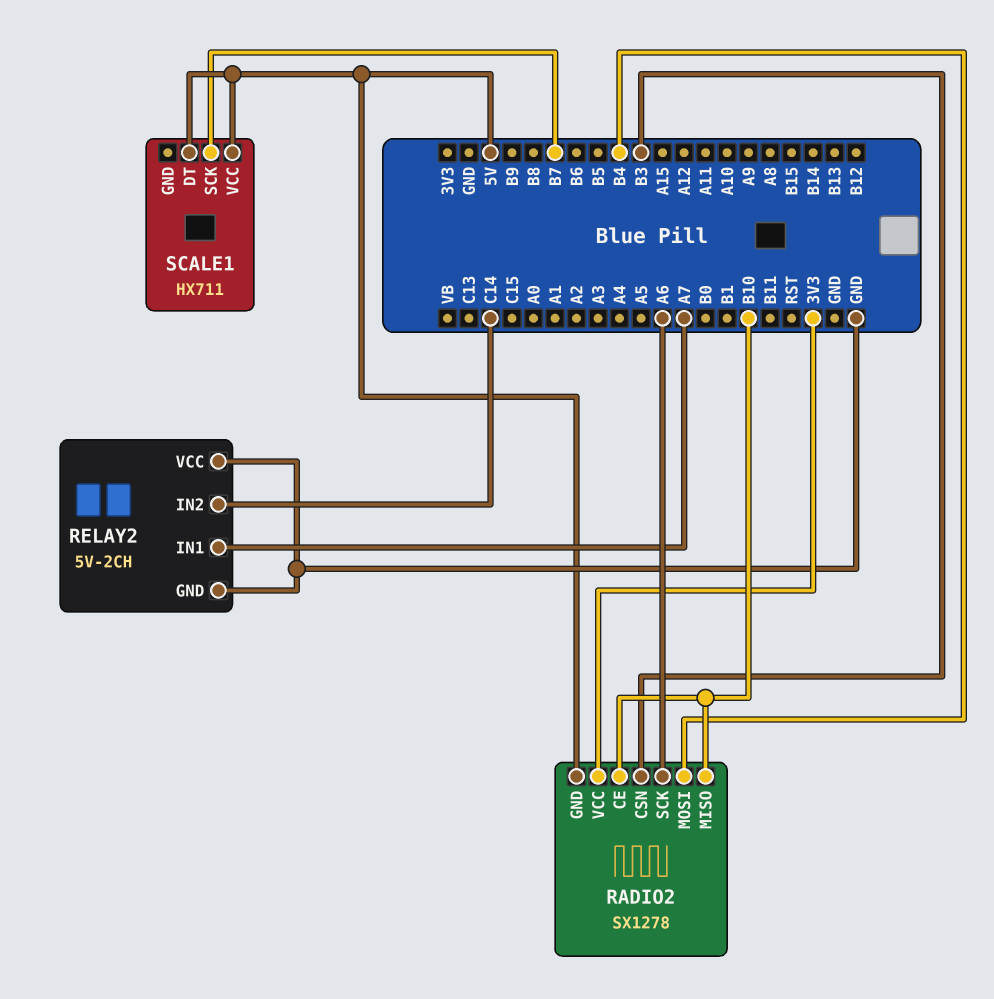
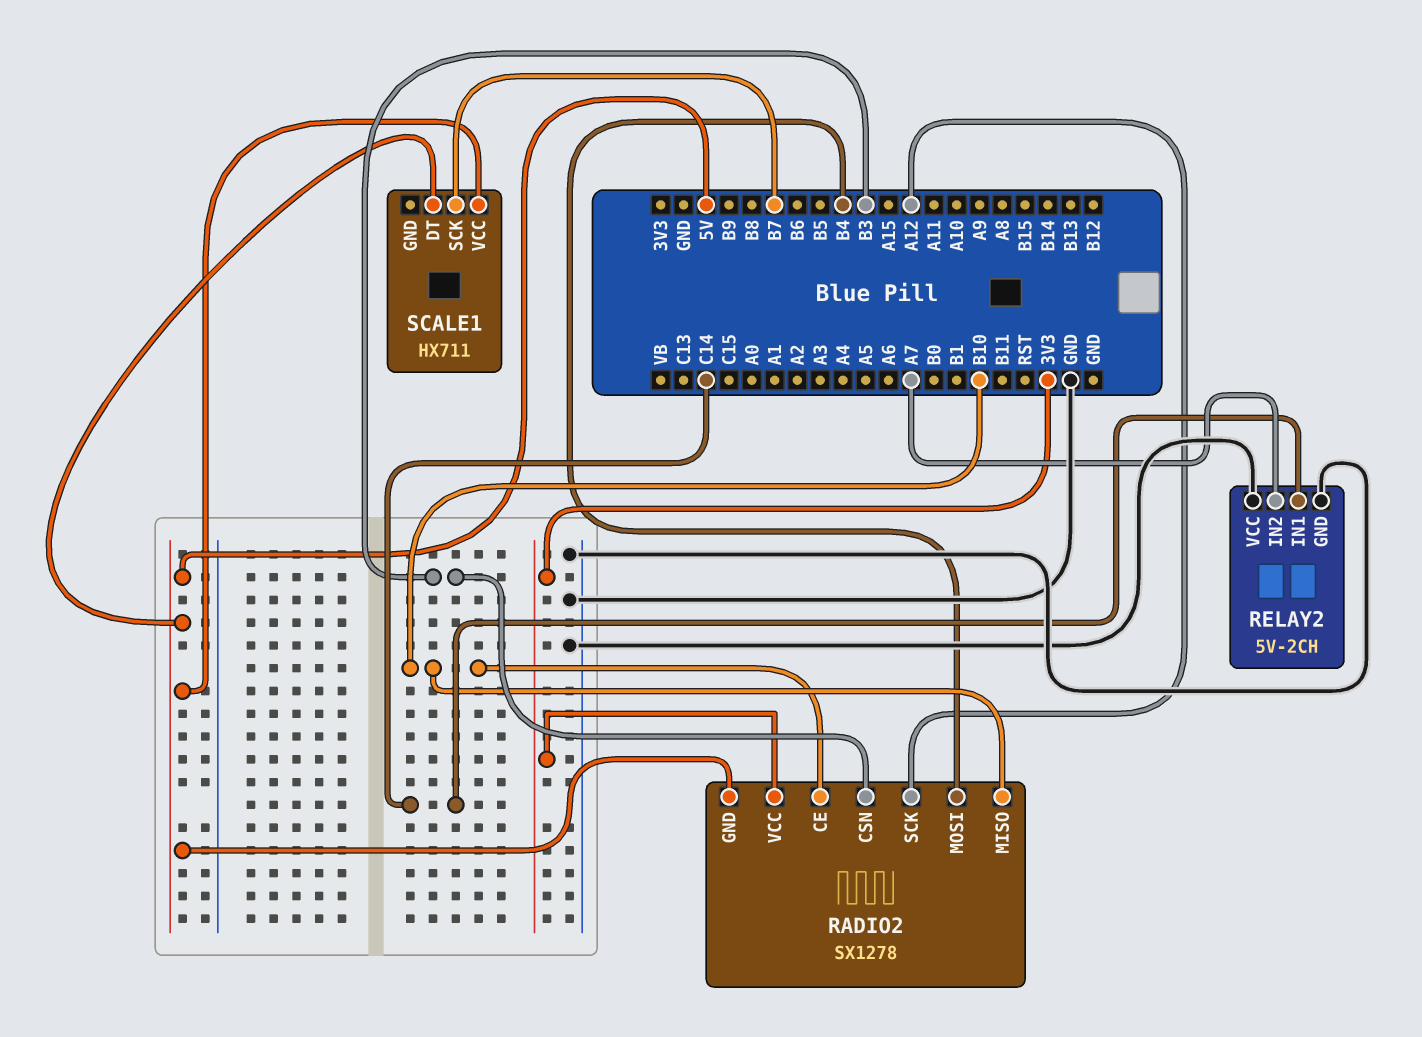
RADIO2 pin SCK: A6 -> A12
RELAY2 pin IN1: A7 -> C14
RELAY2 pin IN2: C14 -> A7

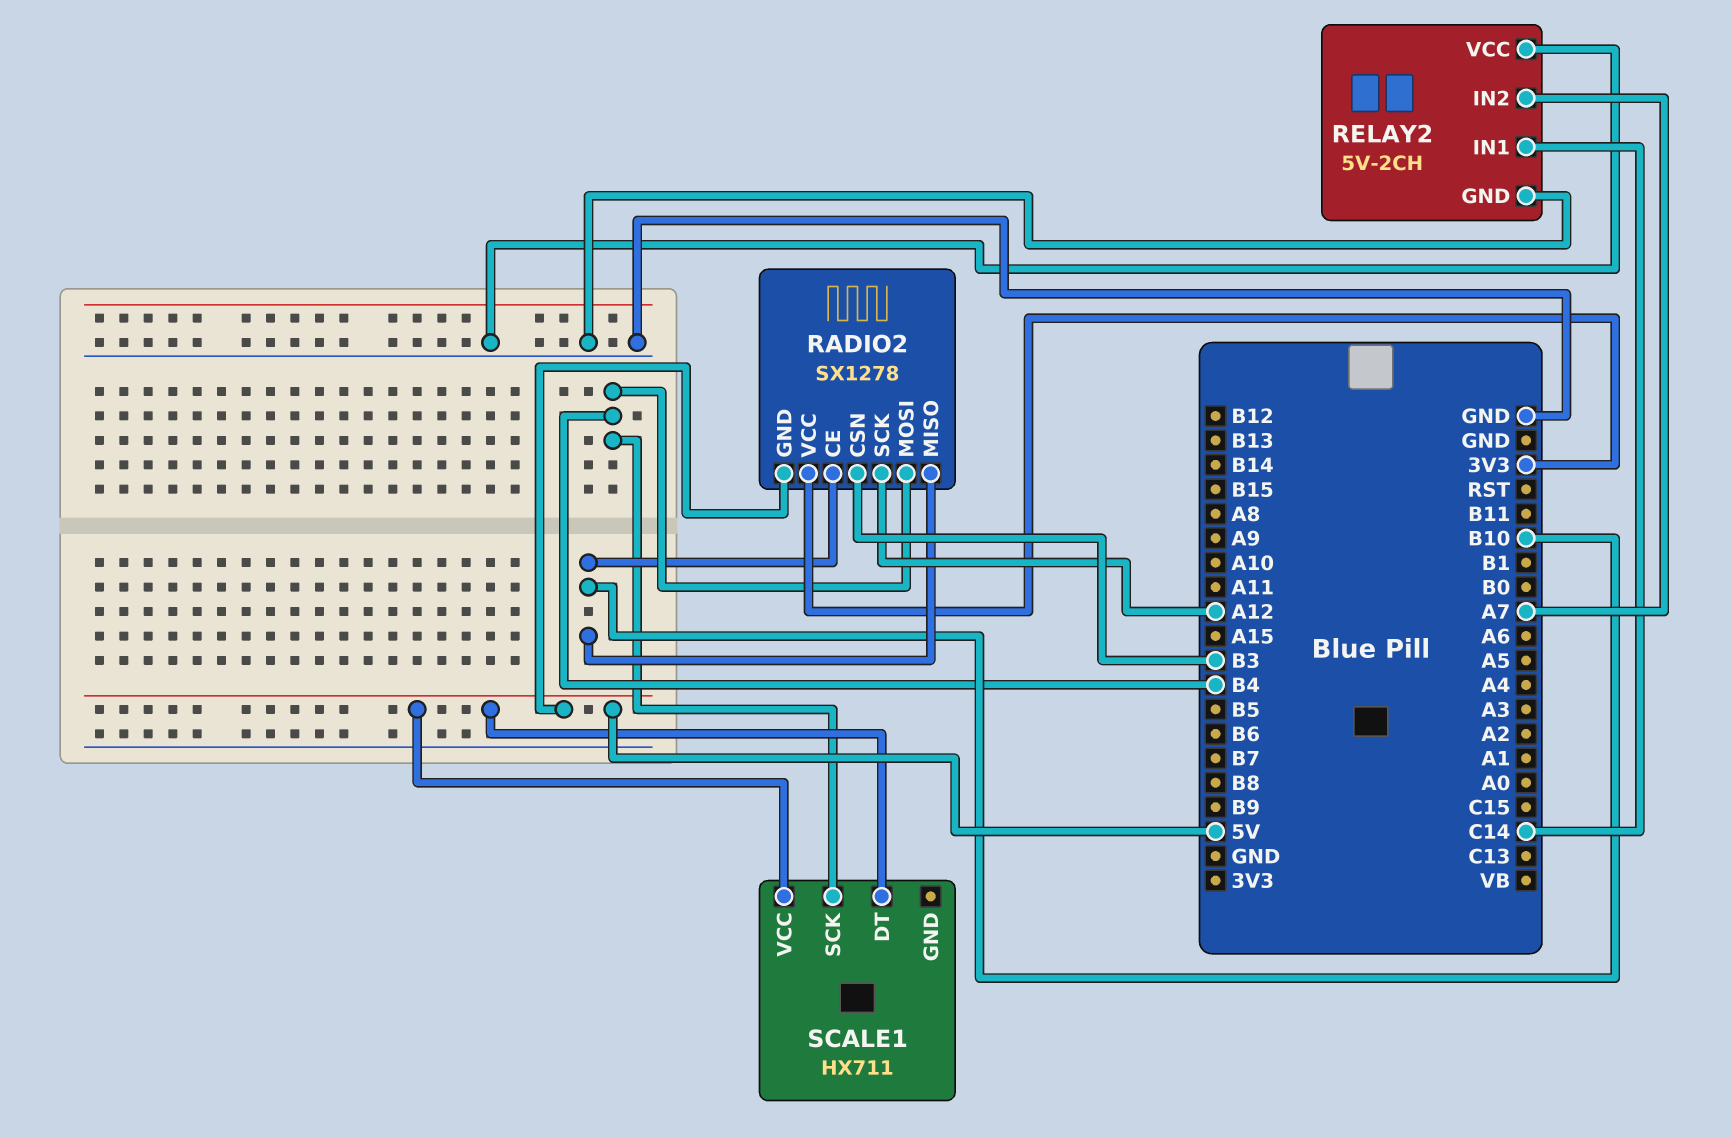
SCALE1 pin SCK: B7 -> B4

